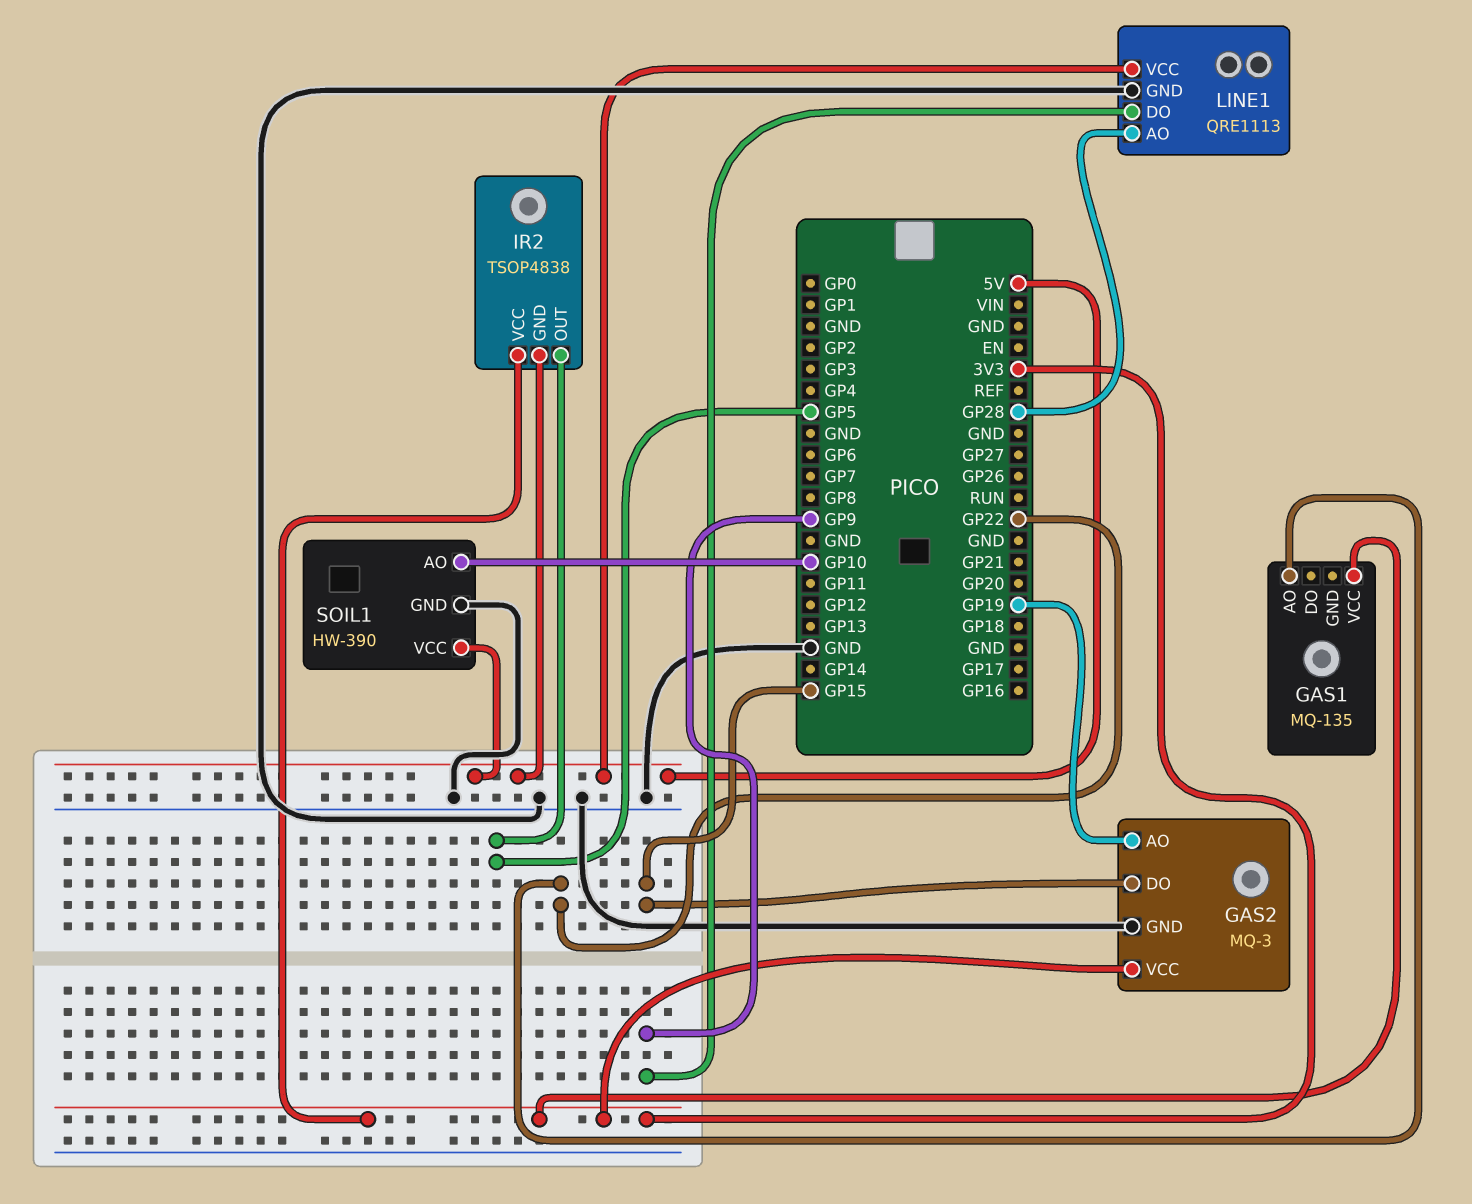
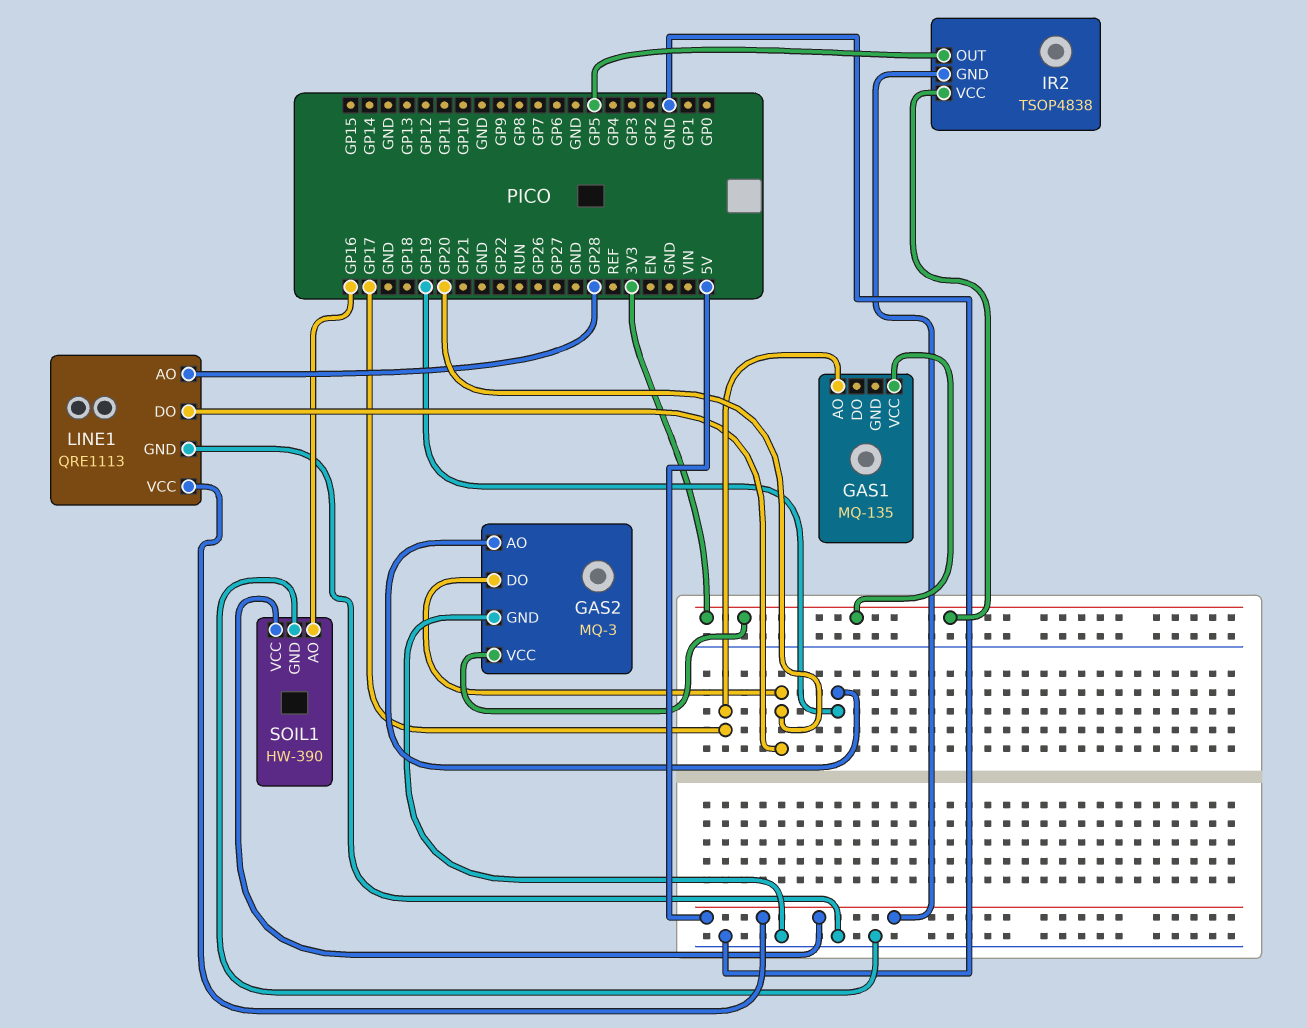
GAS1 pin AO: GP22 -> GP17
GAS2 pin DO: GP15 -> GP20
LINE1 pin DO: GP9 -> GP20
SOIL1 pin AO: GP10 -> GP16

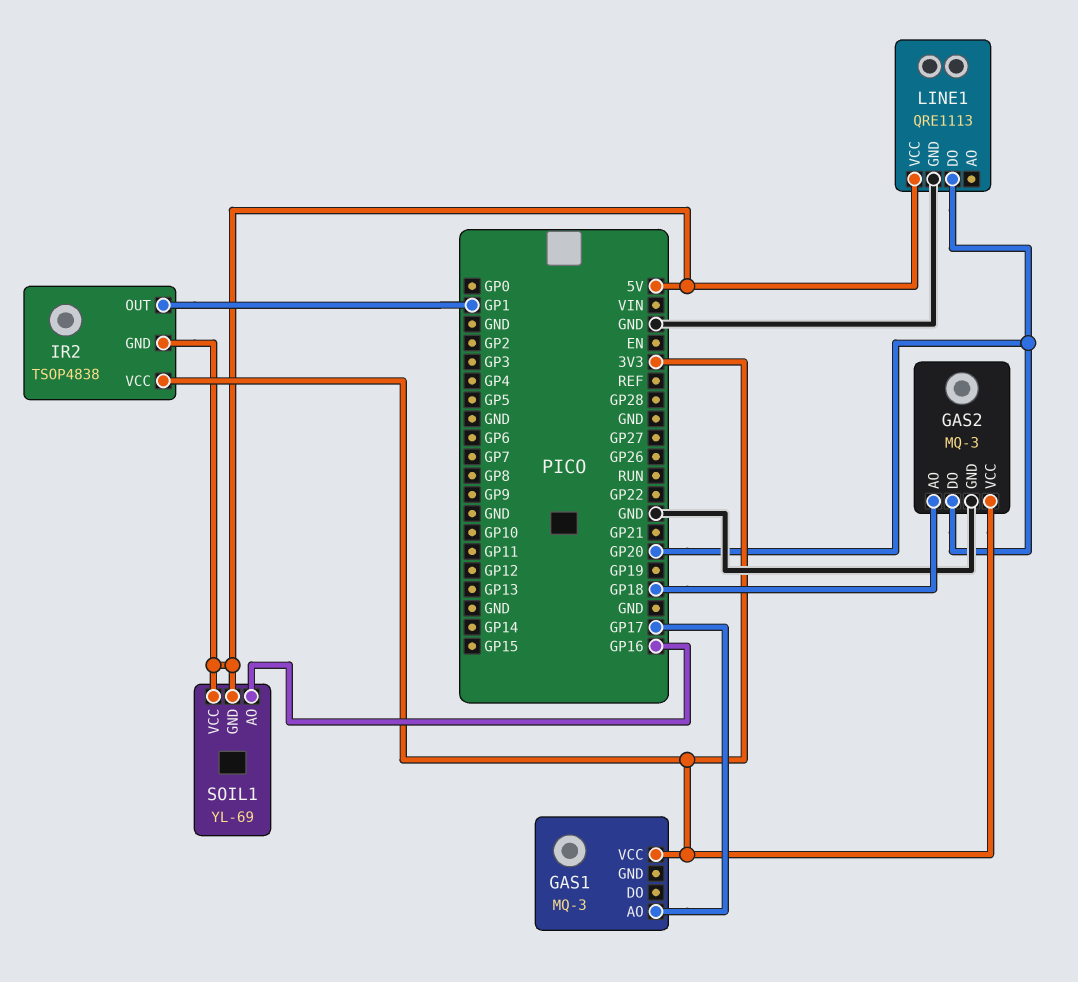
GAS1: MQ-135 -> MQ-3
GAS2 pin AO: GP19 -> GP18
IR2 pin OUT: GP5 -> GP1
LINE1 pin AO: GP28 -> none
SOIL1: HW-390 -> YL-69
SOIL1 pin GND: GND -> 5V

